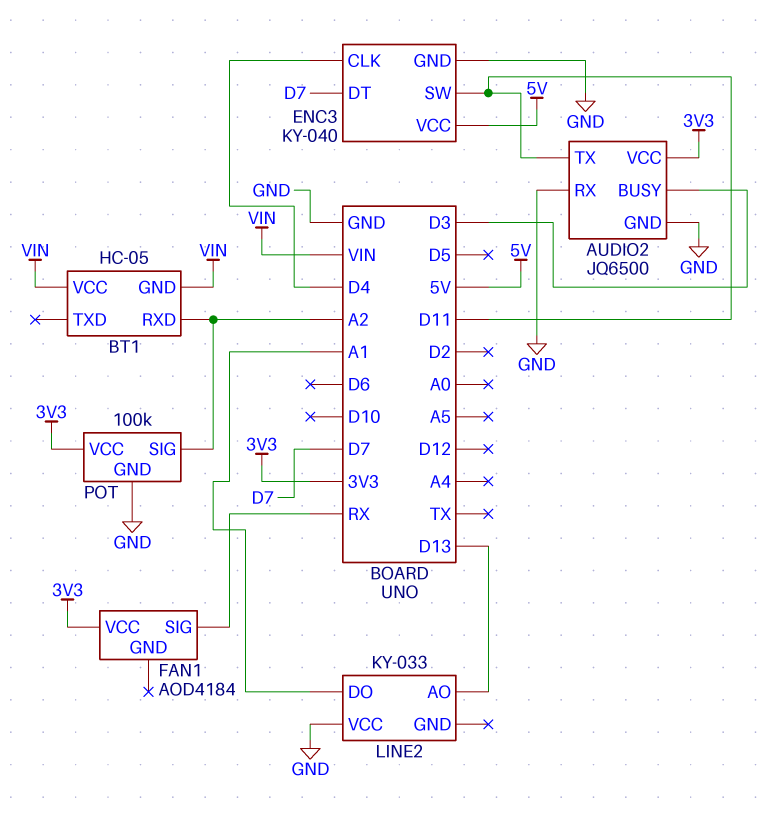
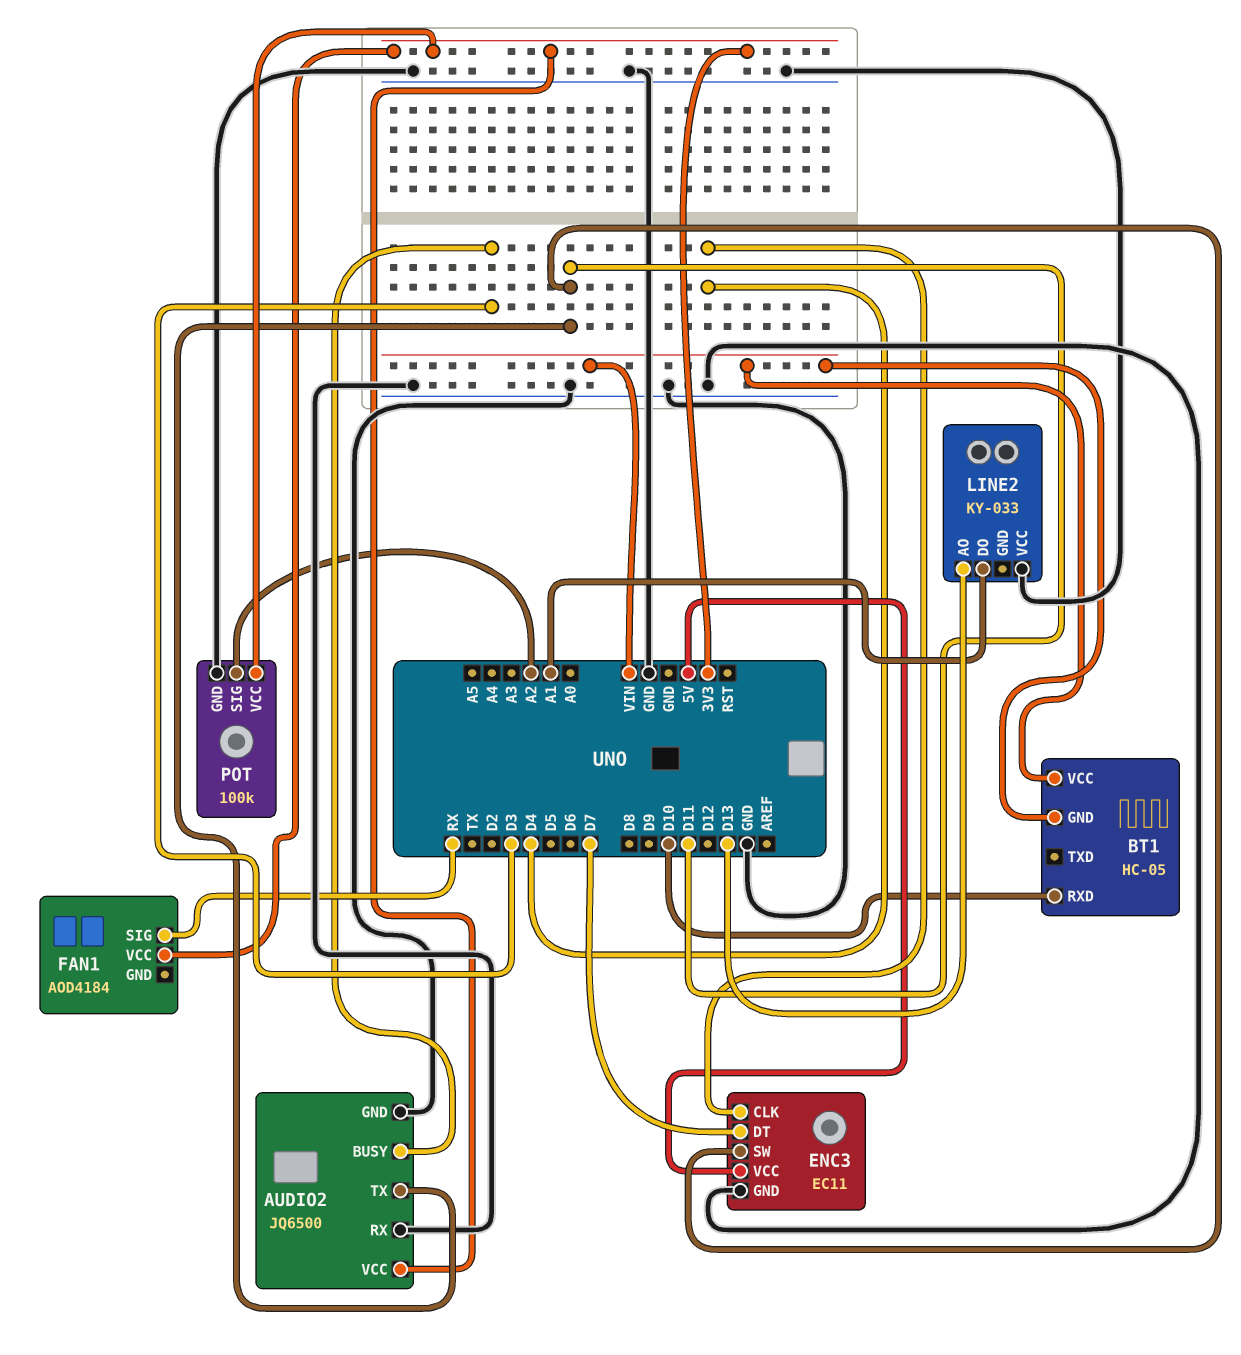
BT1 pin RXD: A2 -> D10
ENC3: KY-040 -> EC11

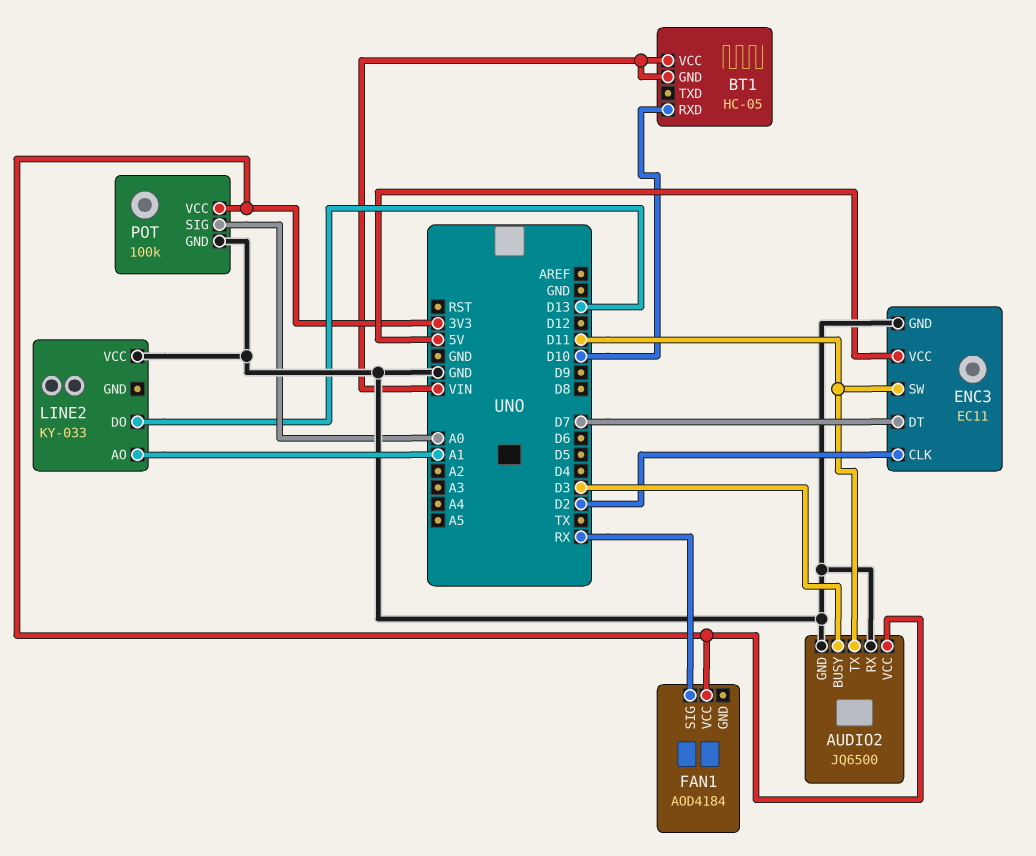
ENC3 pin CLK: D4 -> D2
LINE2 pin AO: D13 -> A1
LINE2 pin DO: A1 -> D13
POT pin SIG: A2 -> A0

